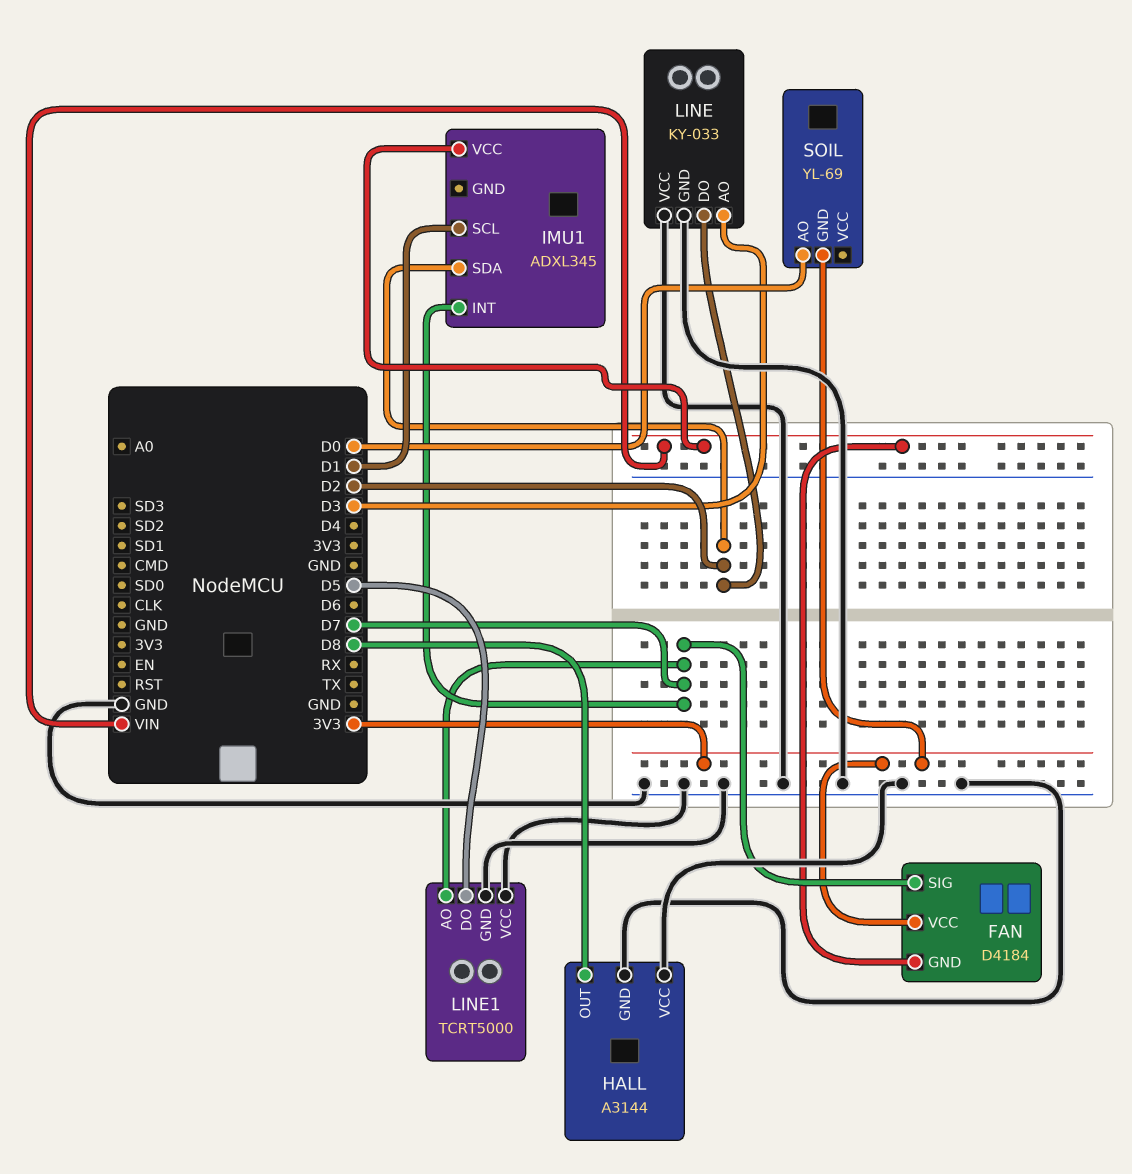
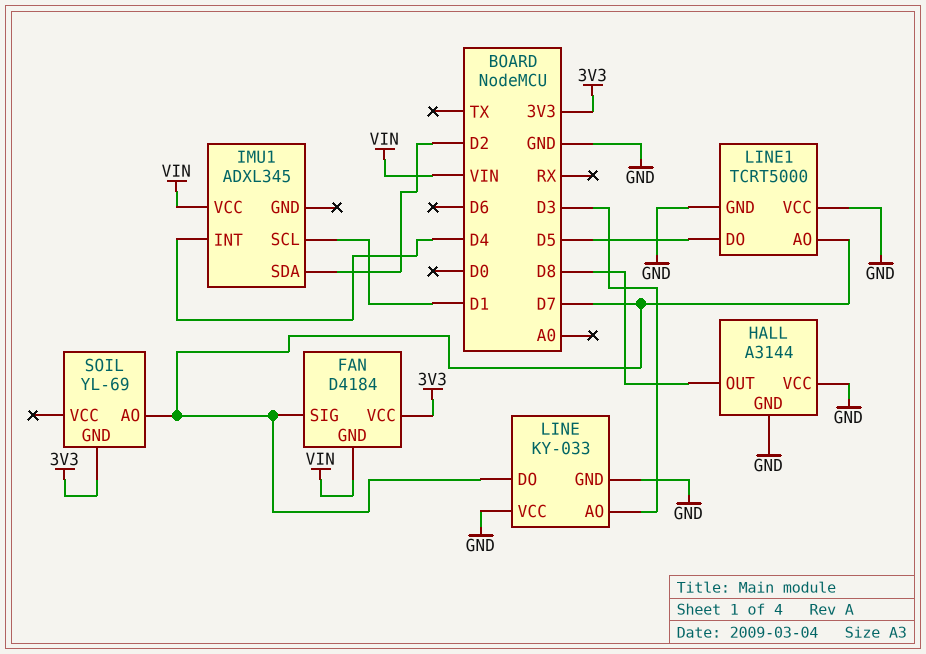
IMU1 pin INT: D7 -> D4
LINE pin DO: D2 -> D7
SOIL pin AO: D0 -> D7

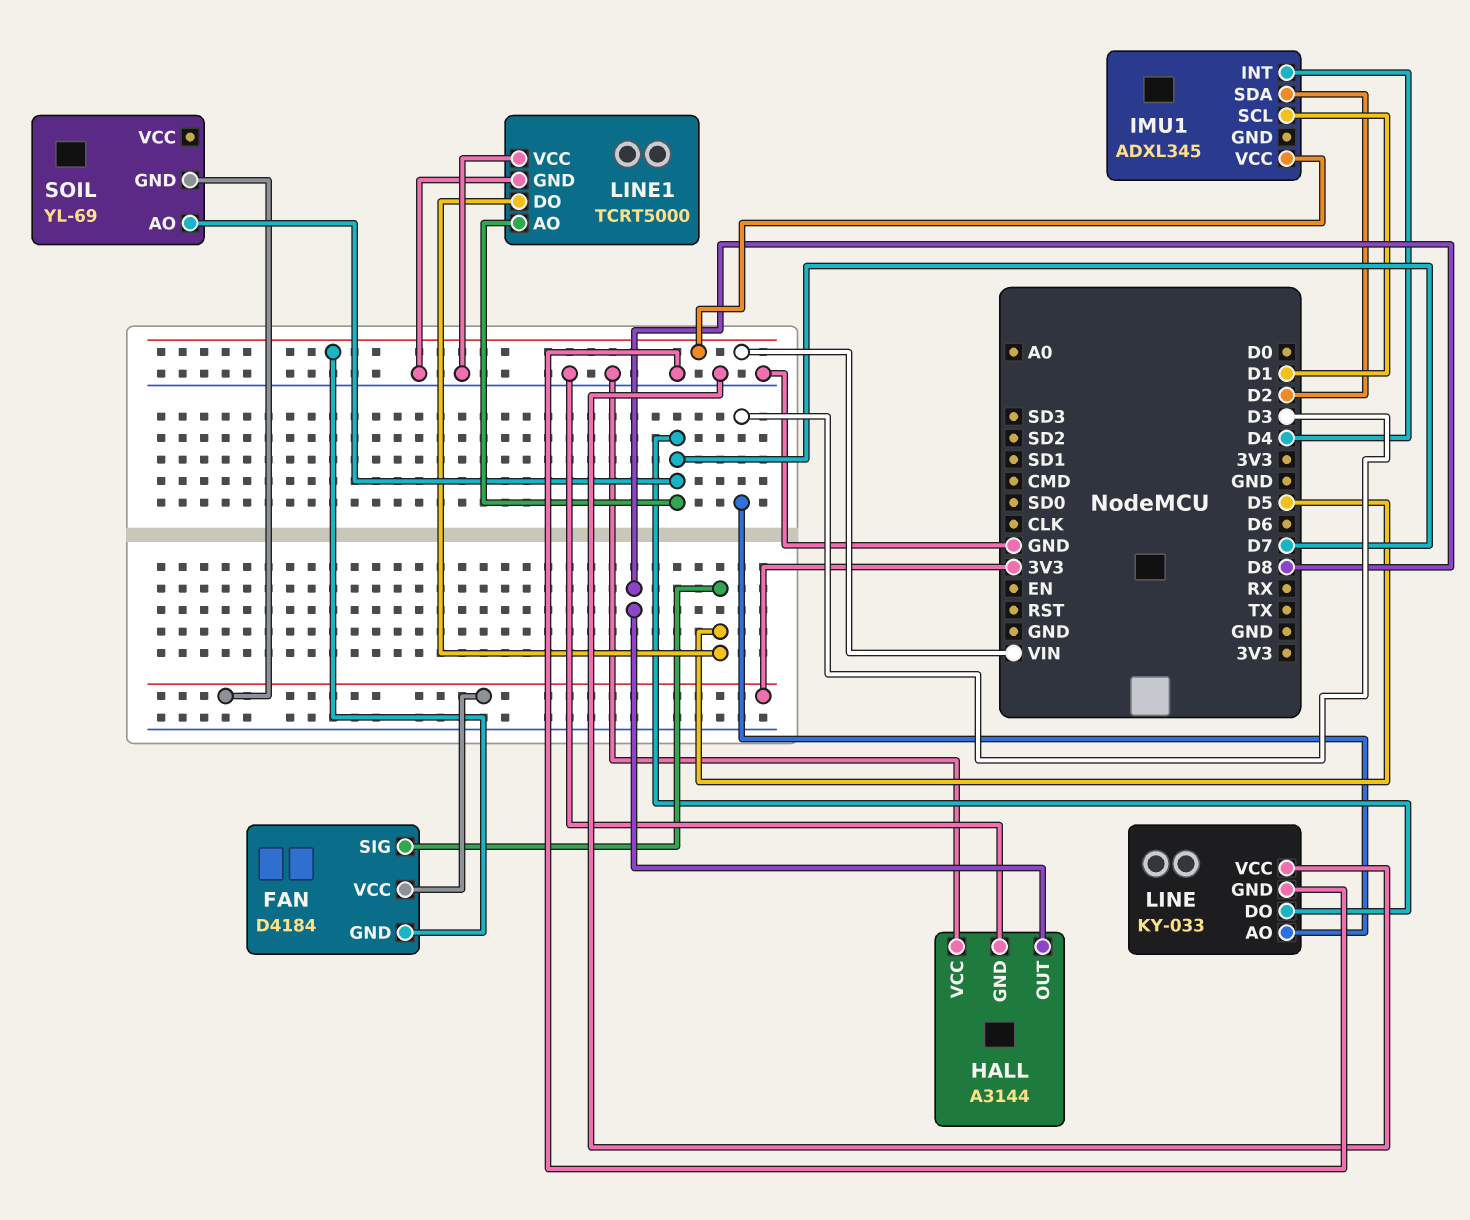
FAN pin SIG: D7 -> D5

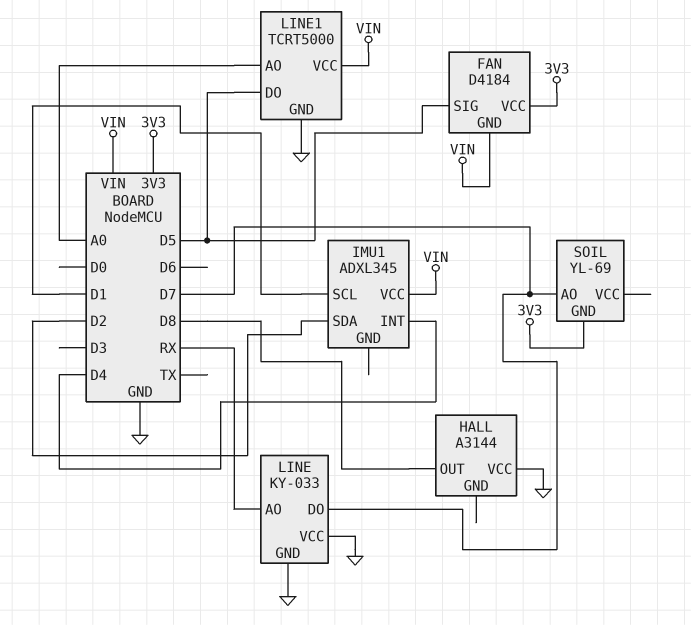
HALL pin GND: GND -> none
LINE pin AO: D3 -> RX
LINE1 pin AO: D7 -> A0
LINE1 pin VCC: GND -> VIN

